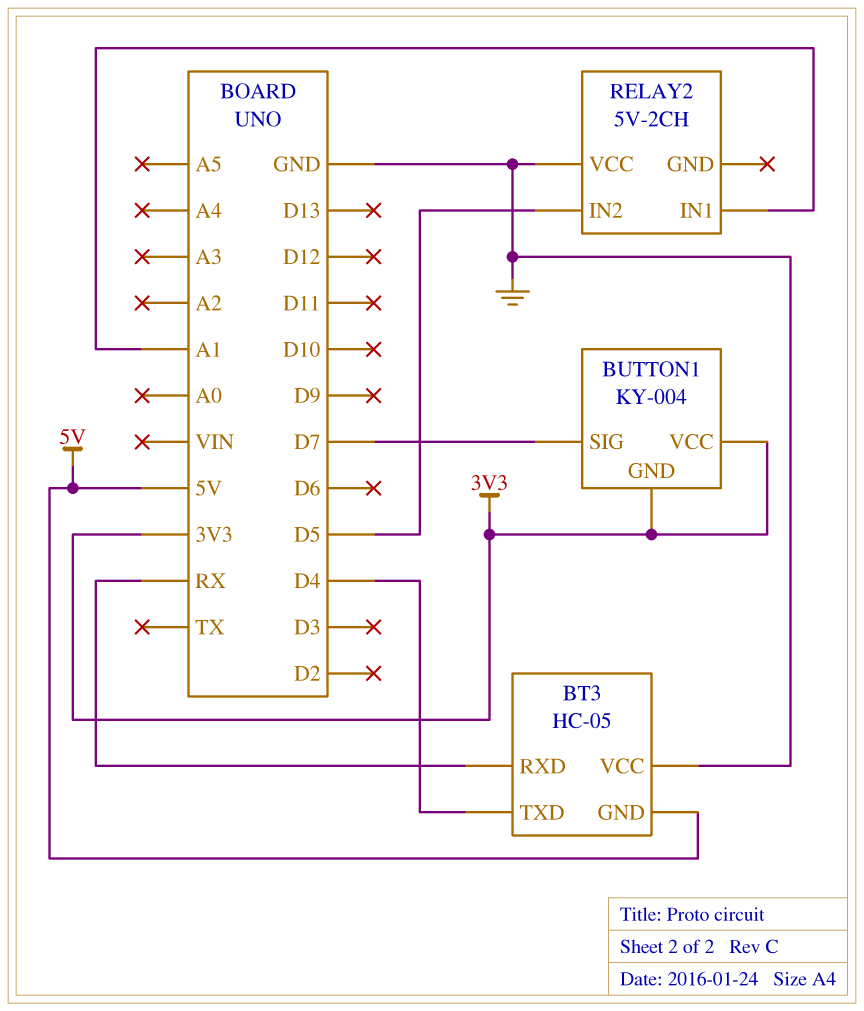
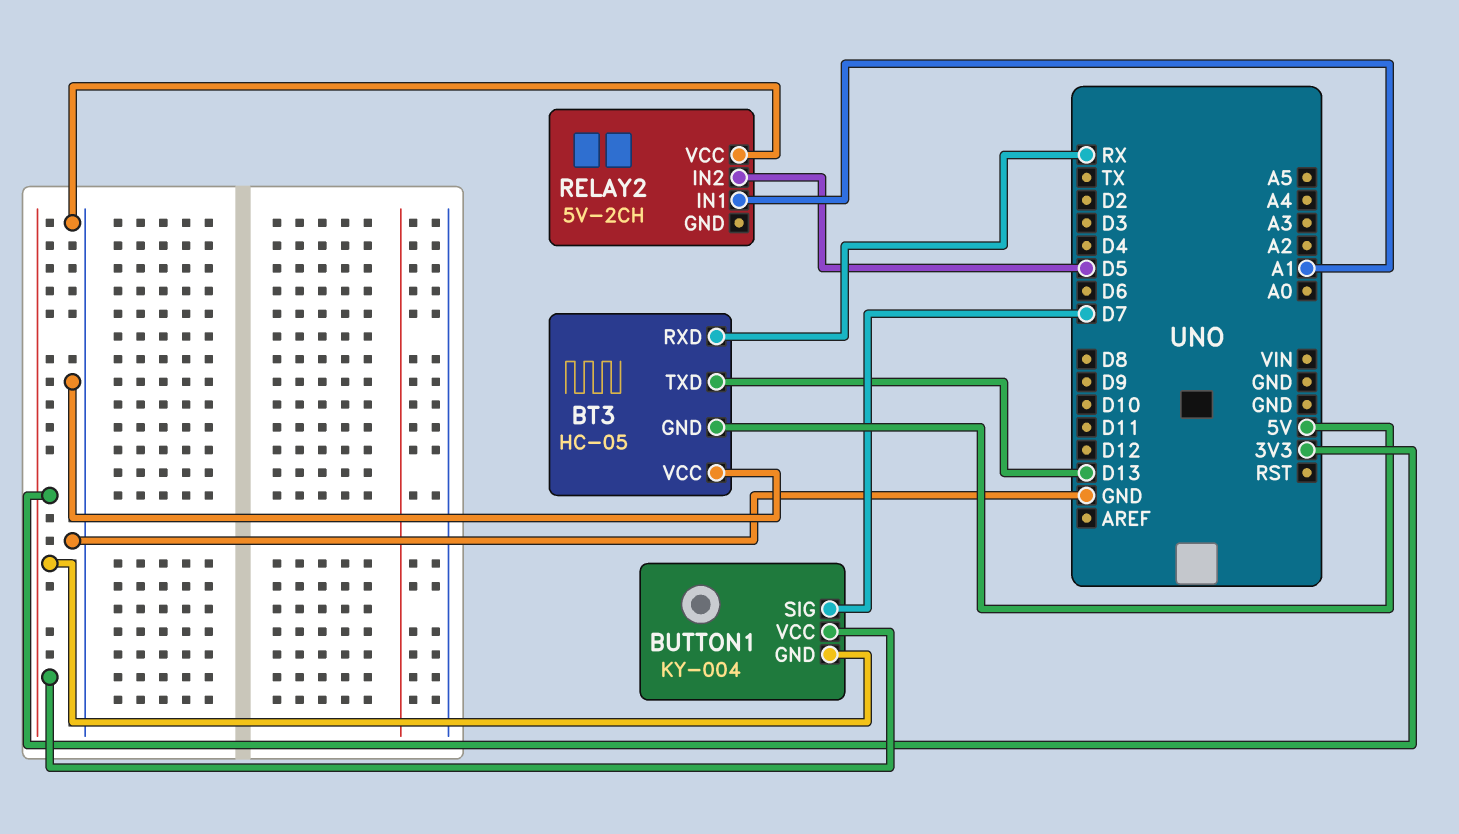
BT3 pin TXD: D4 -> D13

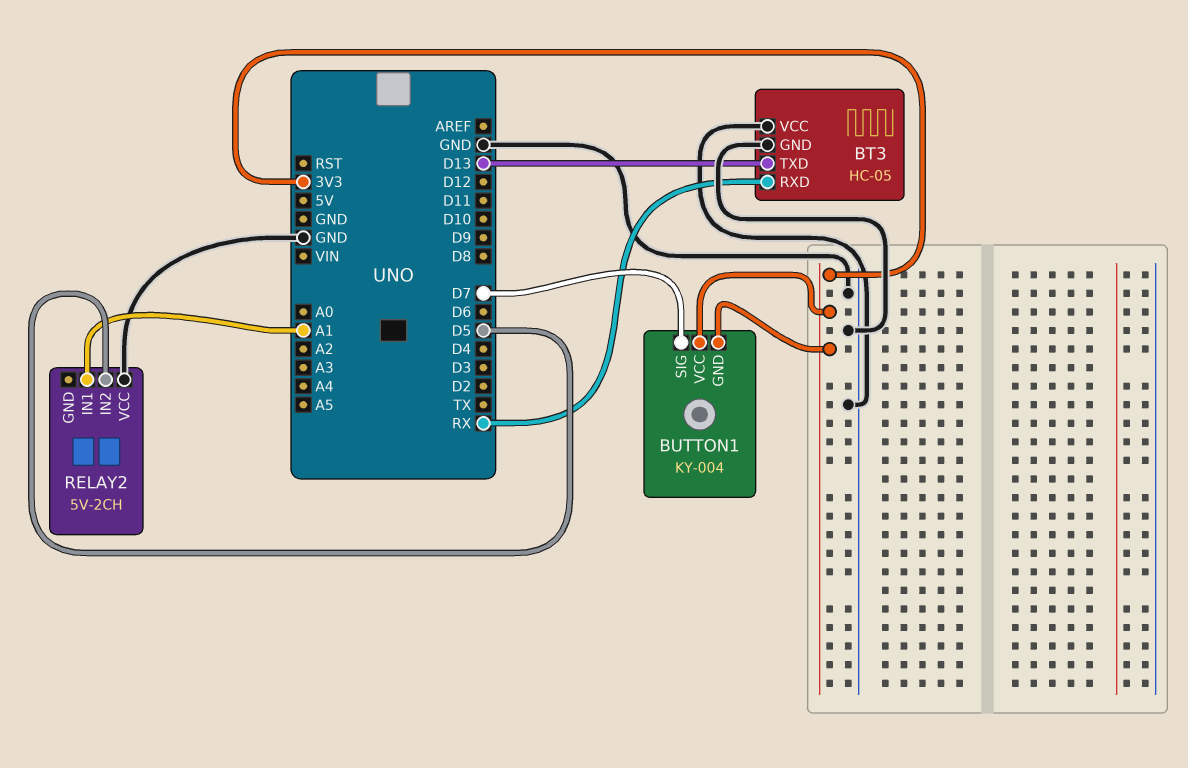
BT3 pin GND: 5V -> GND

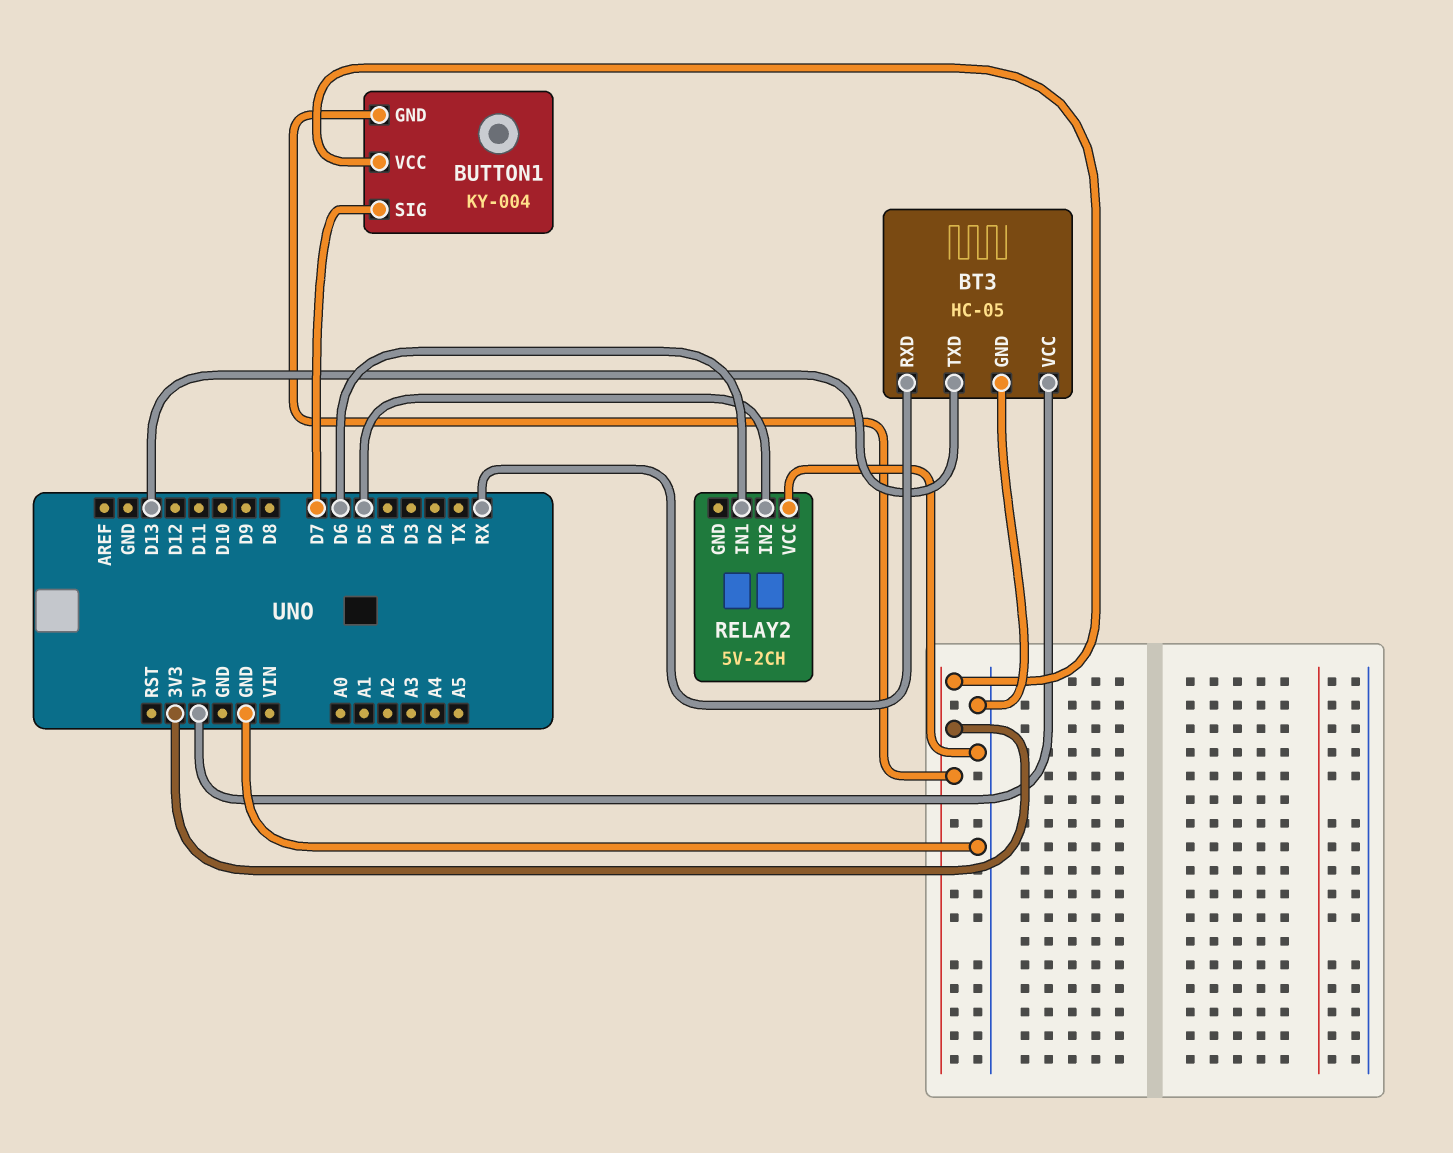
BT3 pin VCC: GND -> 5V
RELAY2 pin IN1: A1 -> D6

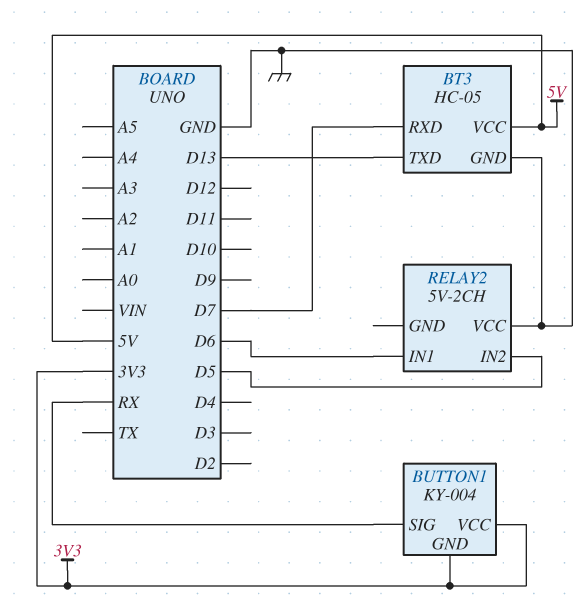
BT3 pin RXD: RX -> D7
BUTTON1 pin SIG: D7 -> RX

